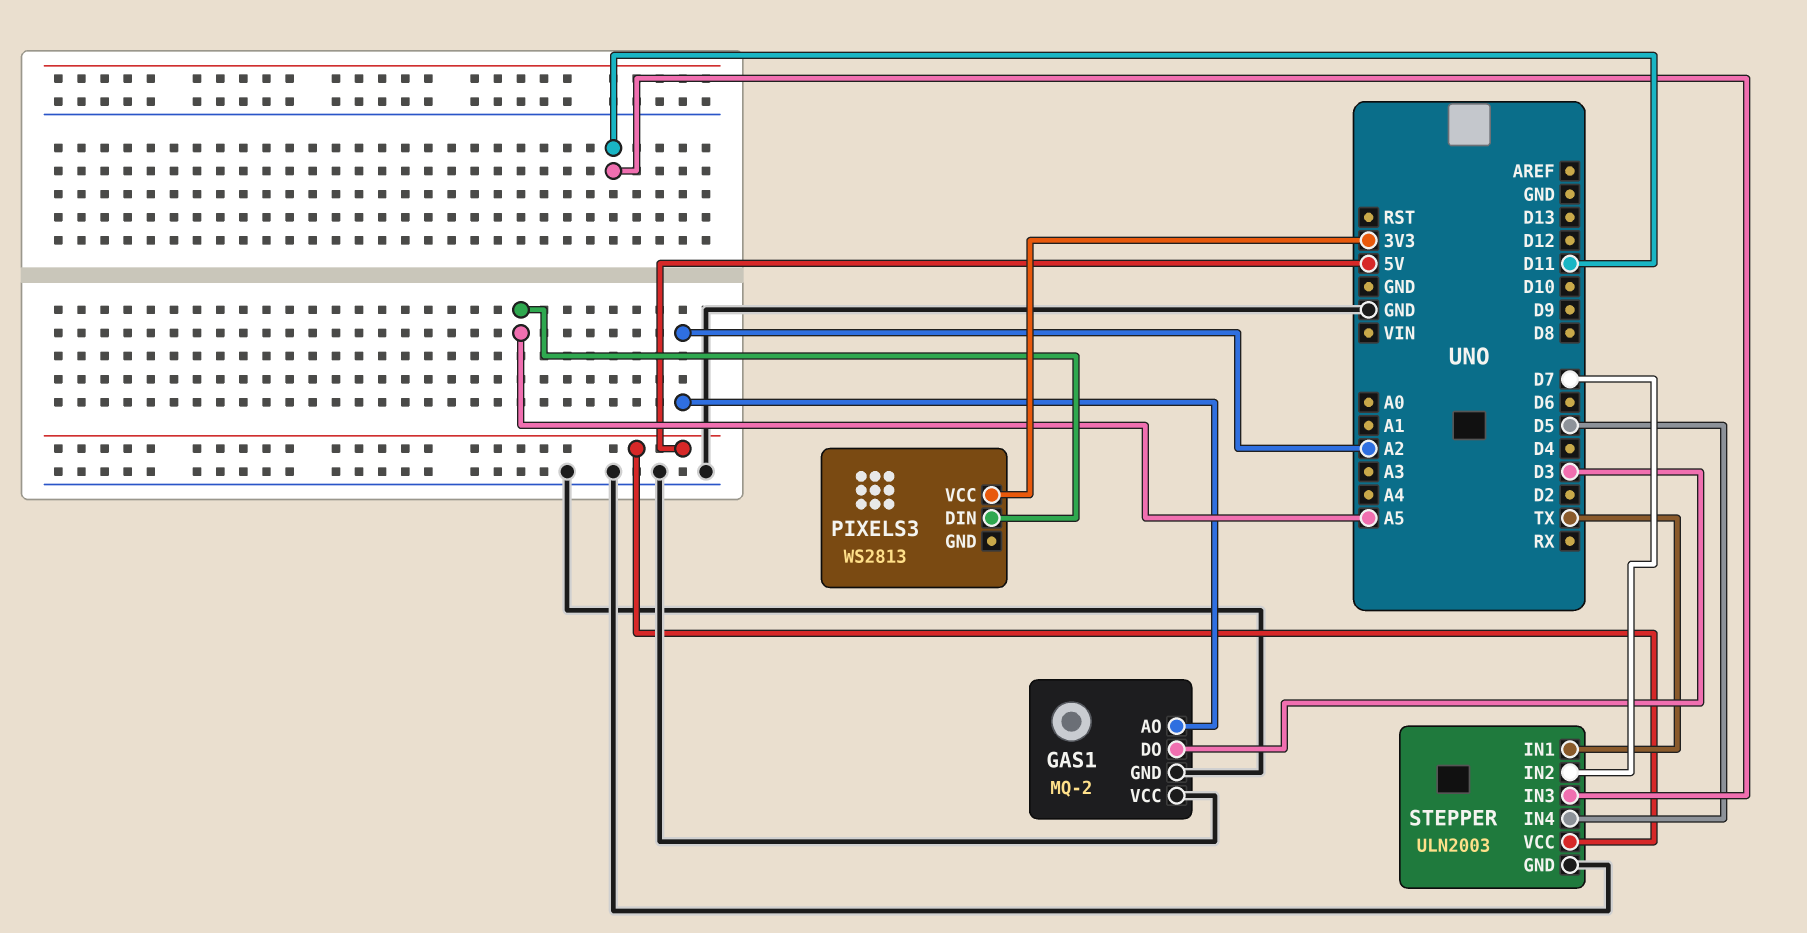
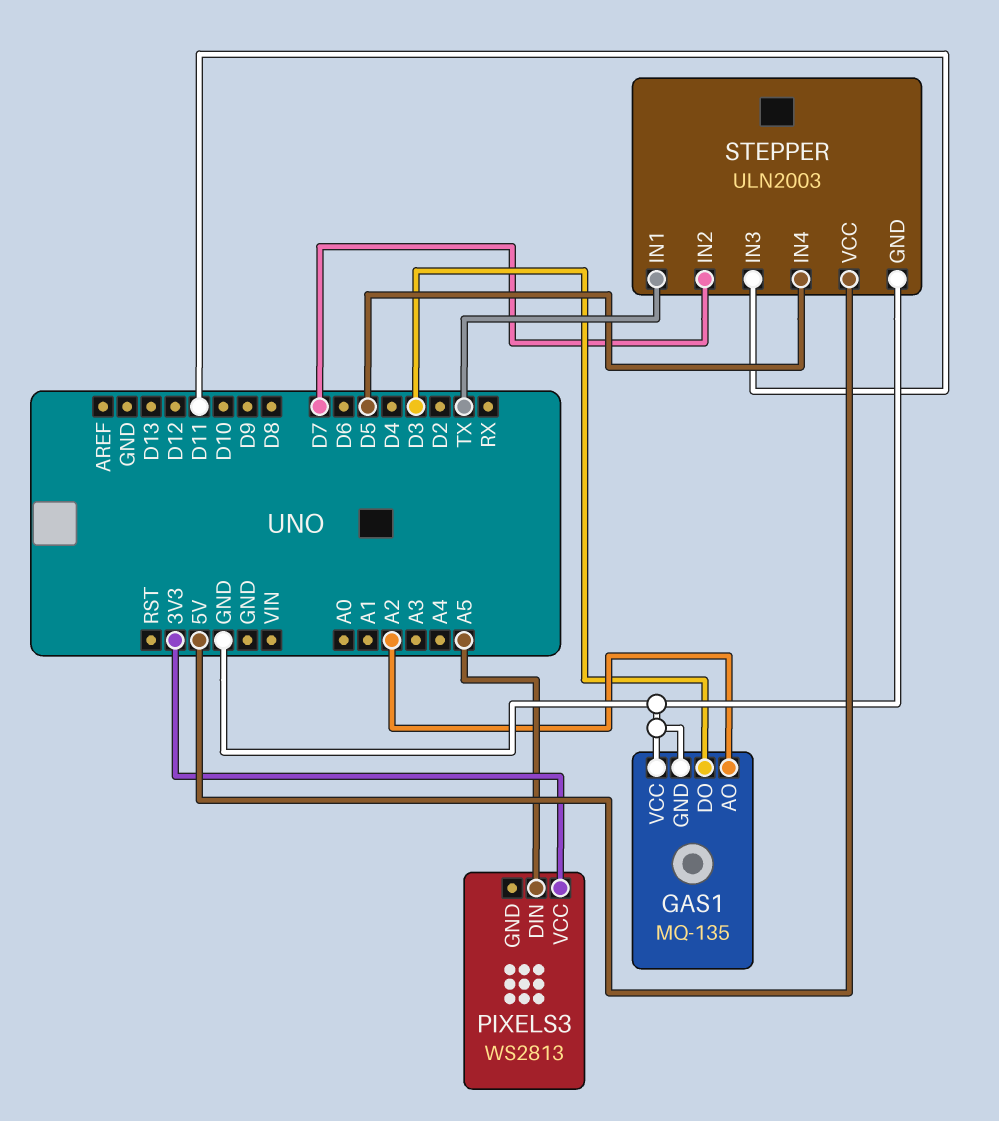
GAS1: MQ-2 -> MQ-135

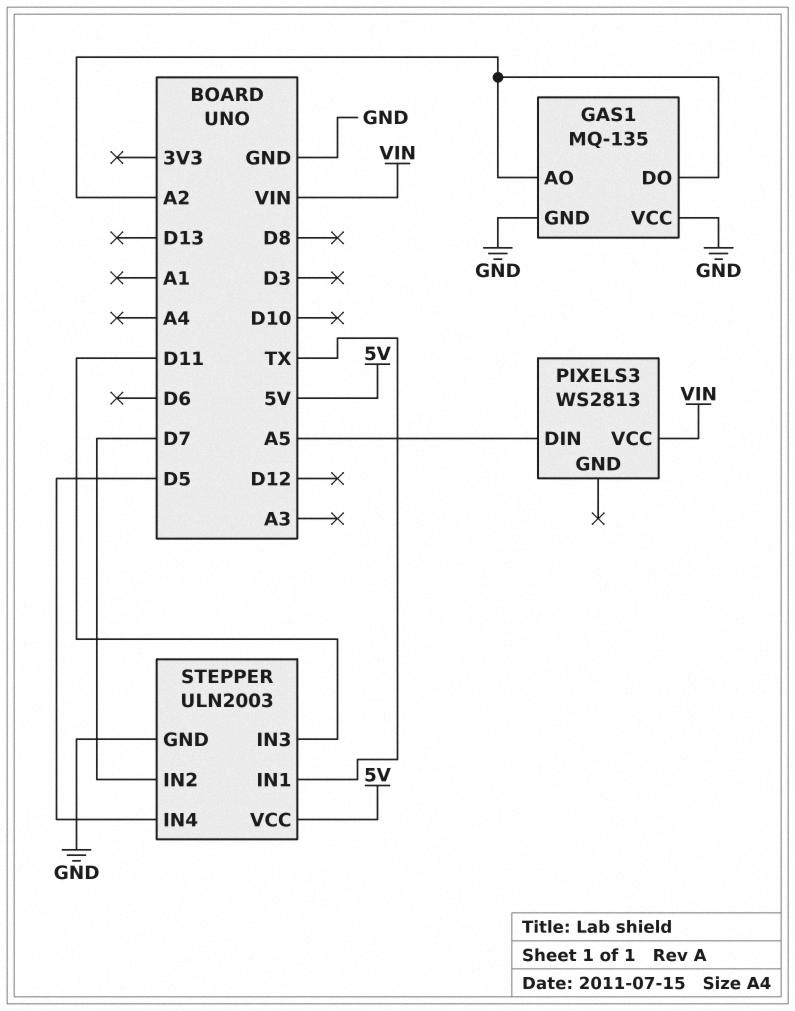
GAS1 pin DO: D3 -> A2
PIXELS3 pin VCC: 3V3 -> VIN

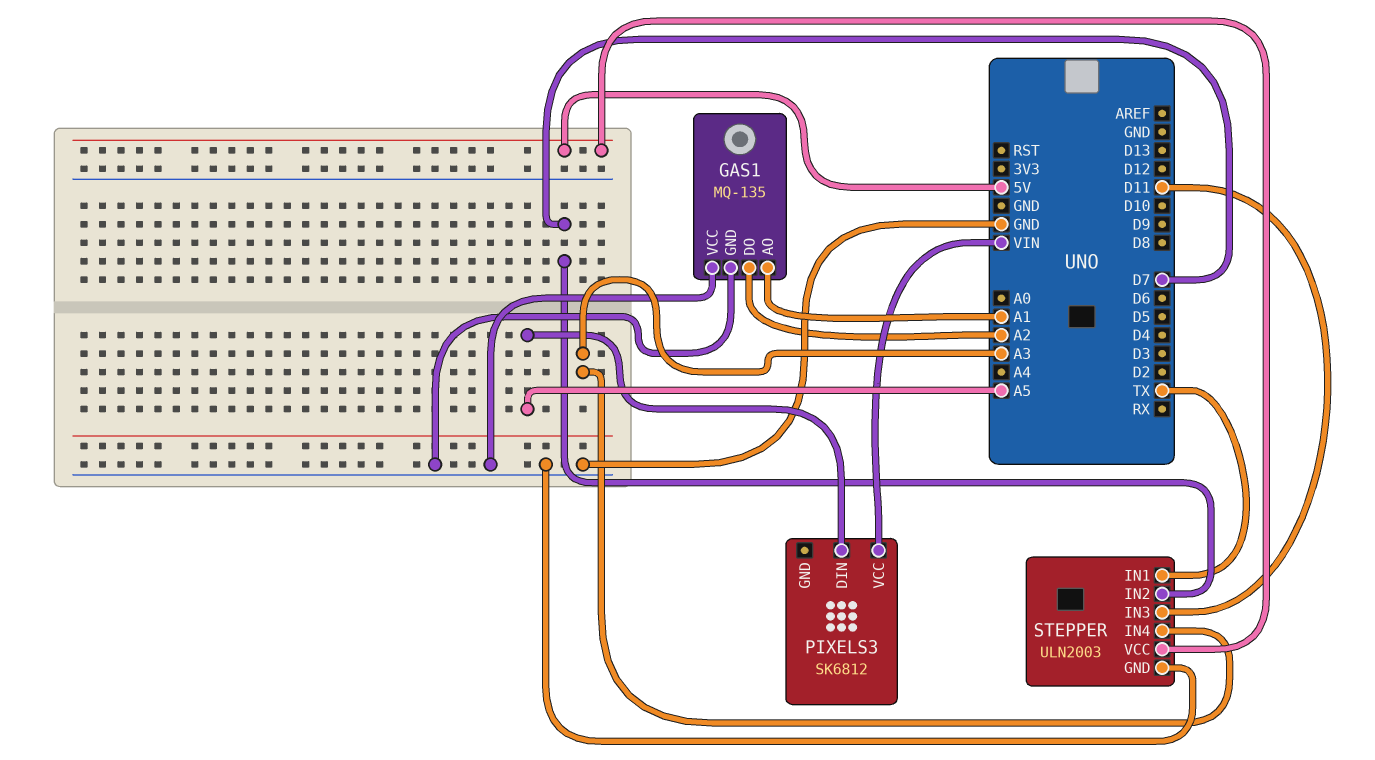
GAS1 pin AO: A2 -> A1
PIXELS3: WS2813 -> SK6812
STEPPER pin IN4: D5 -> A3

